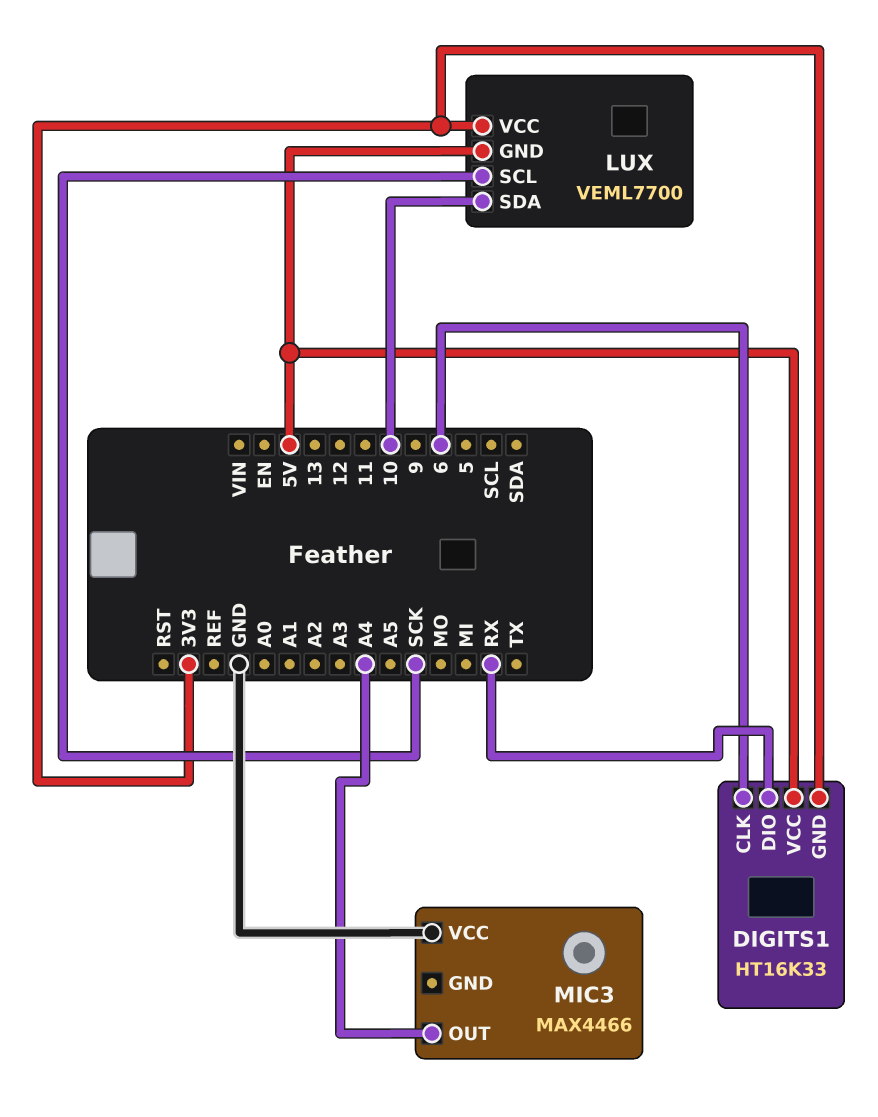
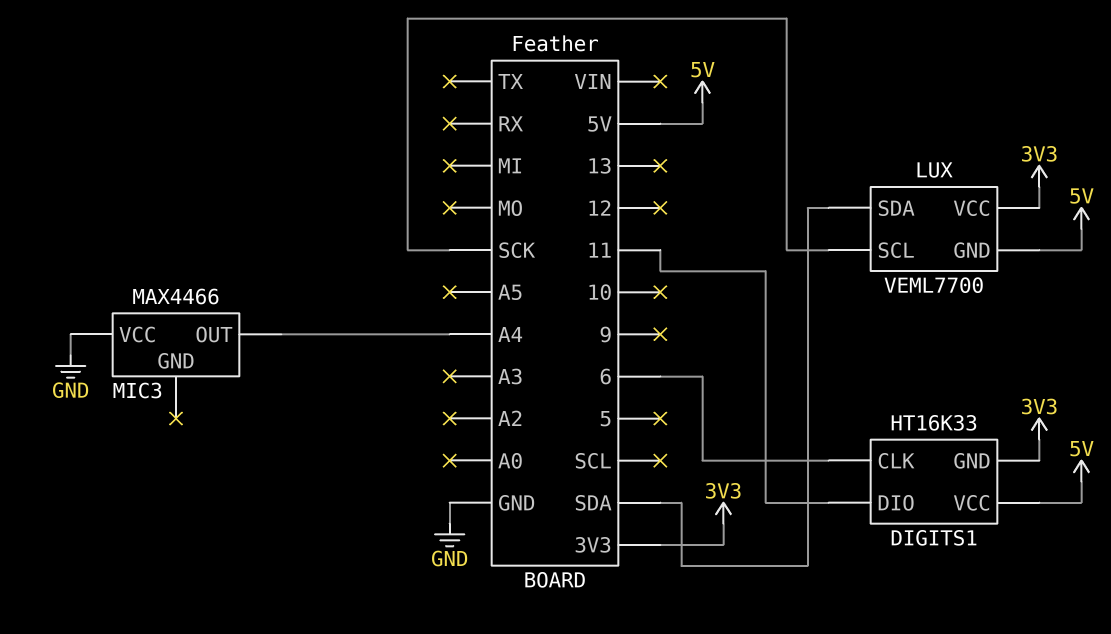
DIGITS1 pin DIO: RX -> 11
LUX pin SDA: 10 -> SDA

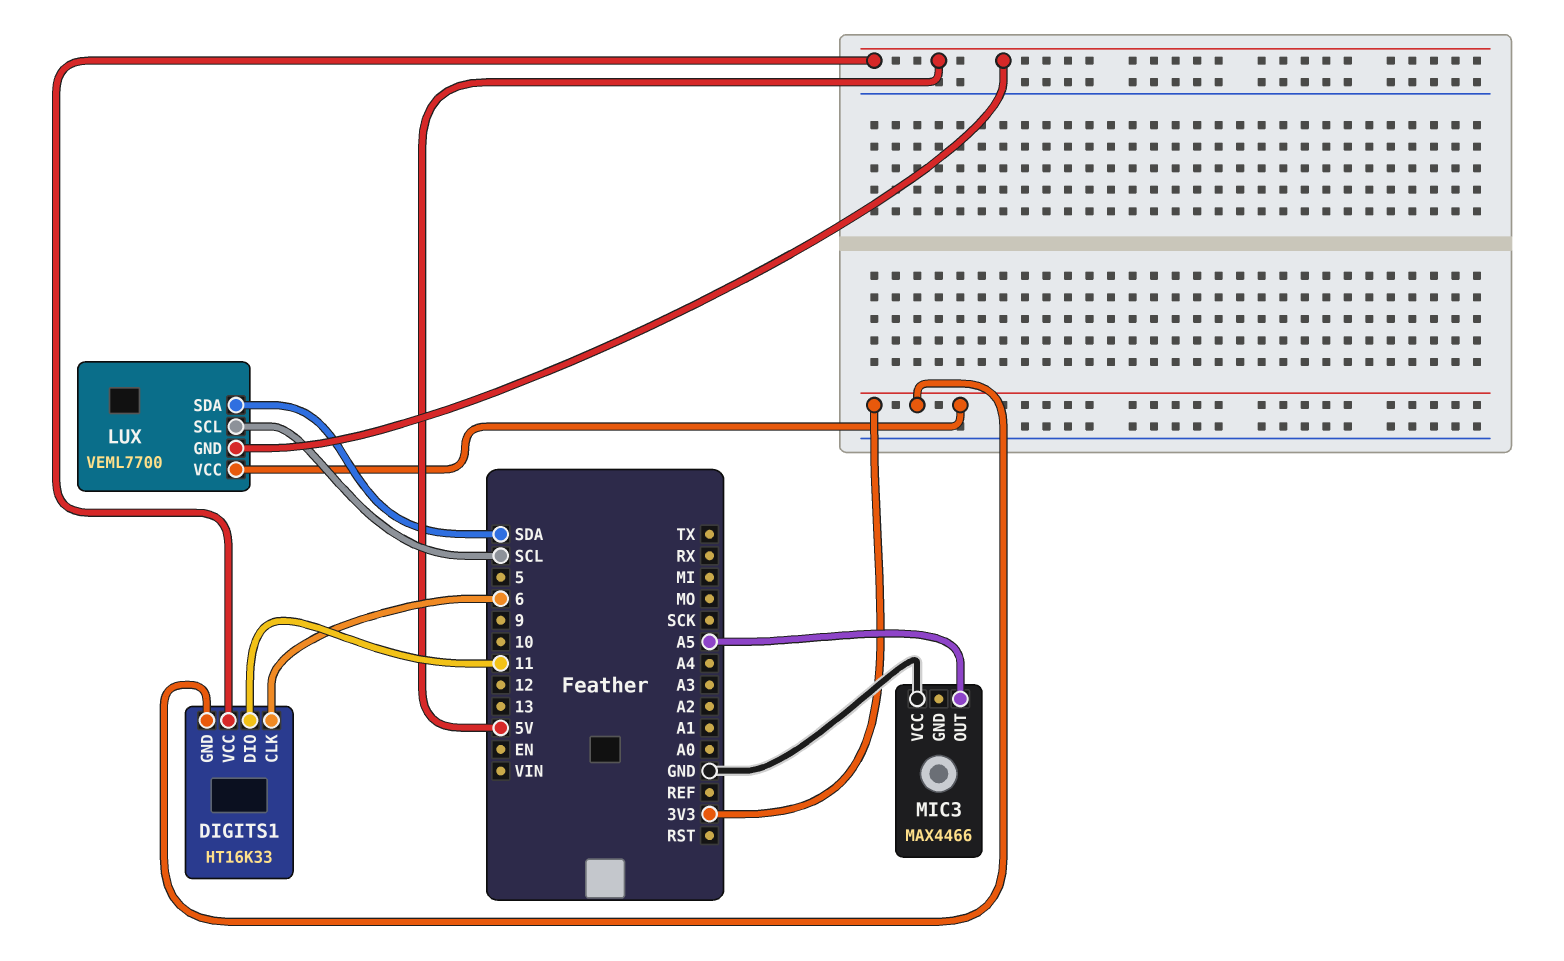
LUX pin SCL: SCK -> SCL
MIC3 pin OUT: A4 -> A5

